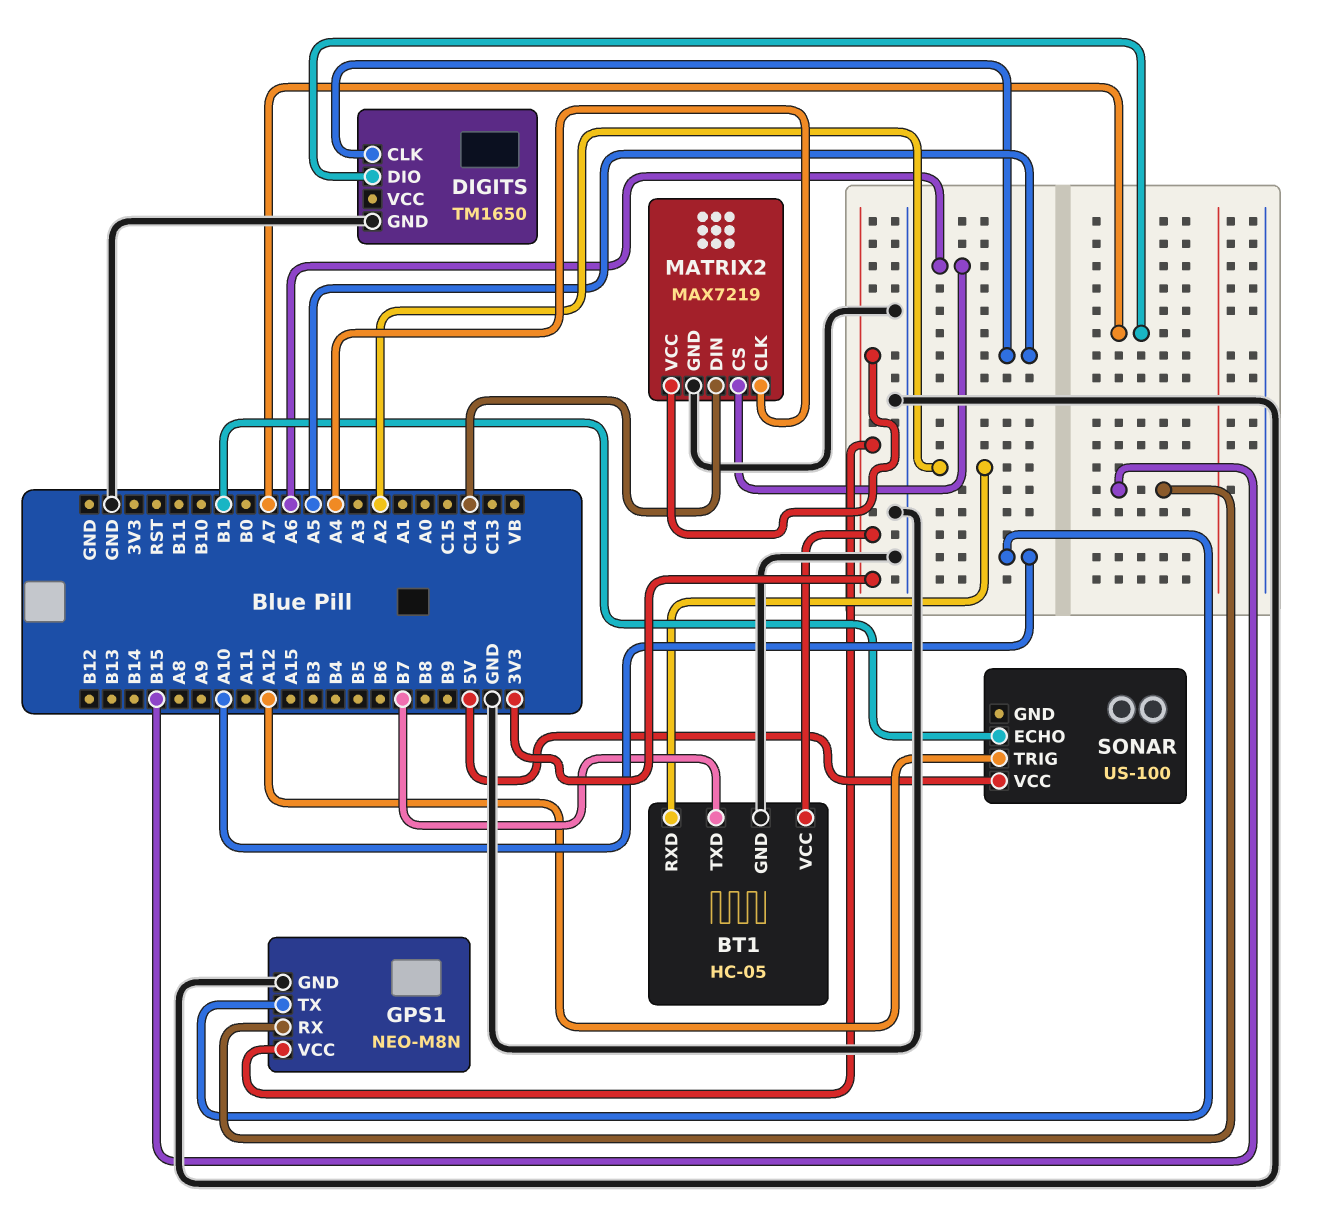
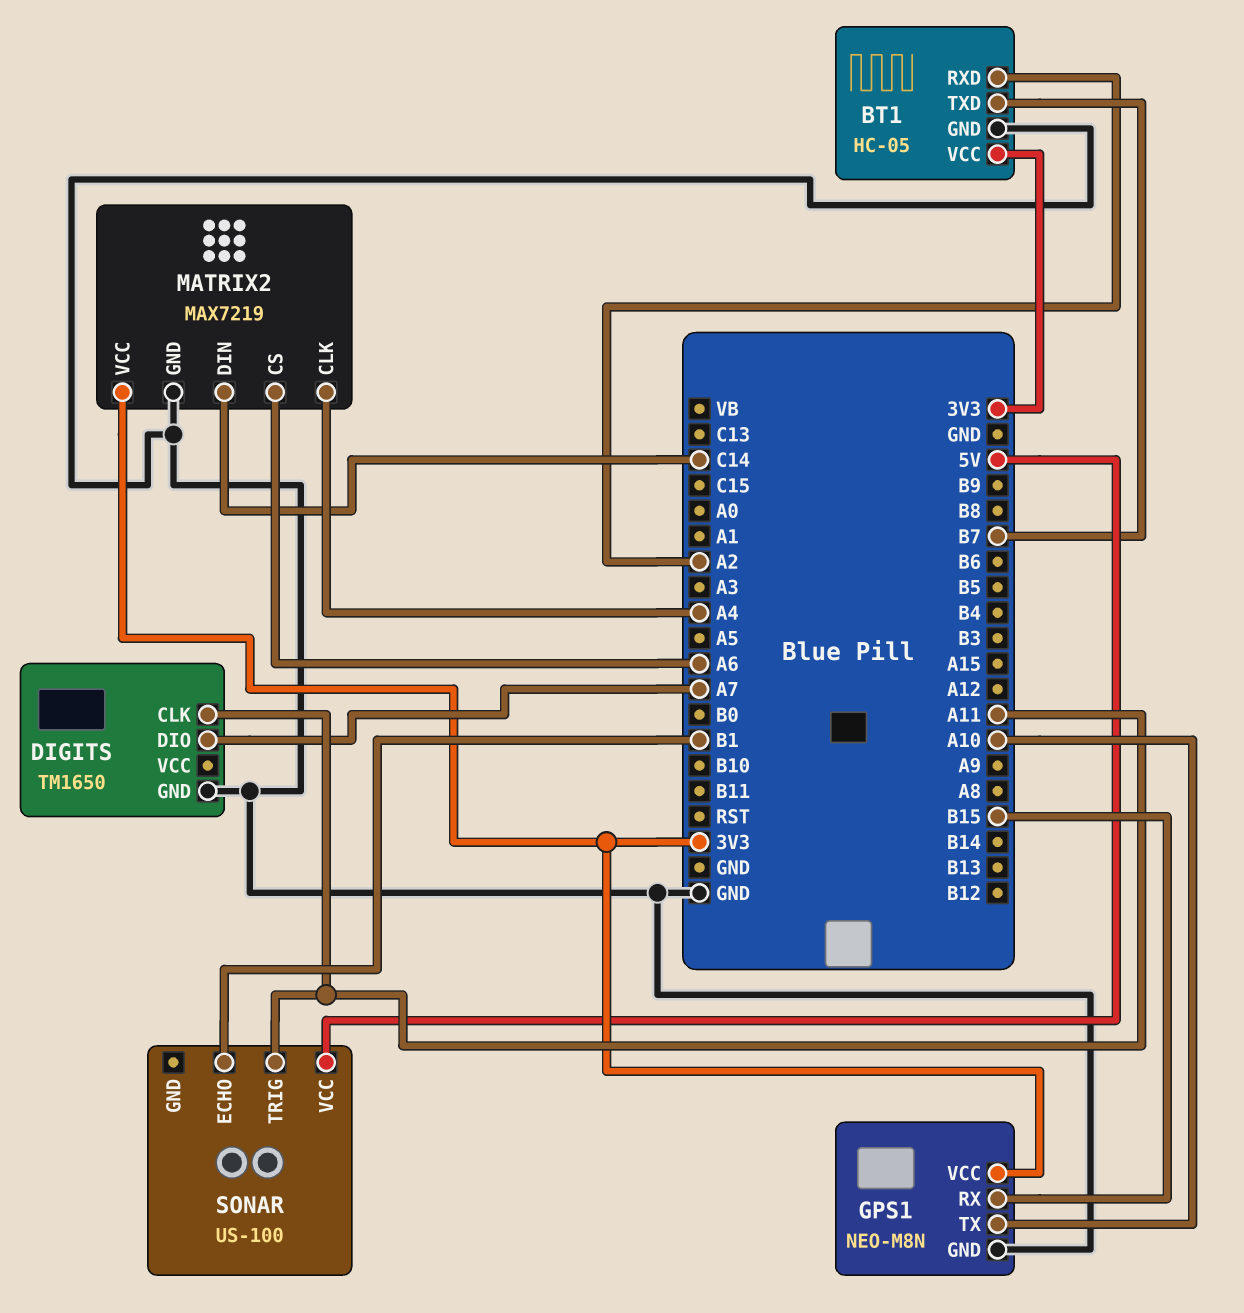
DIGITS pin CLK: A5 -> A11
SONAR pin TRIG: A12 -> A11

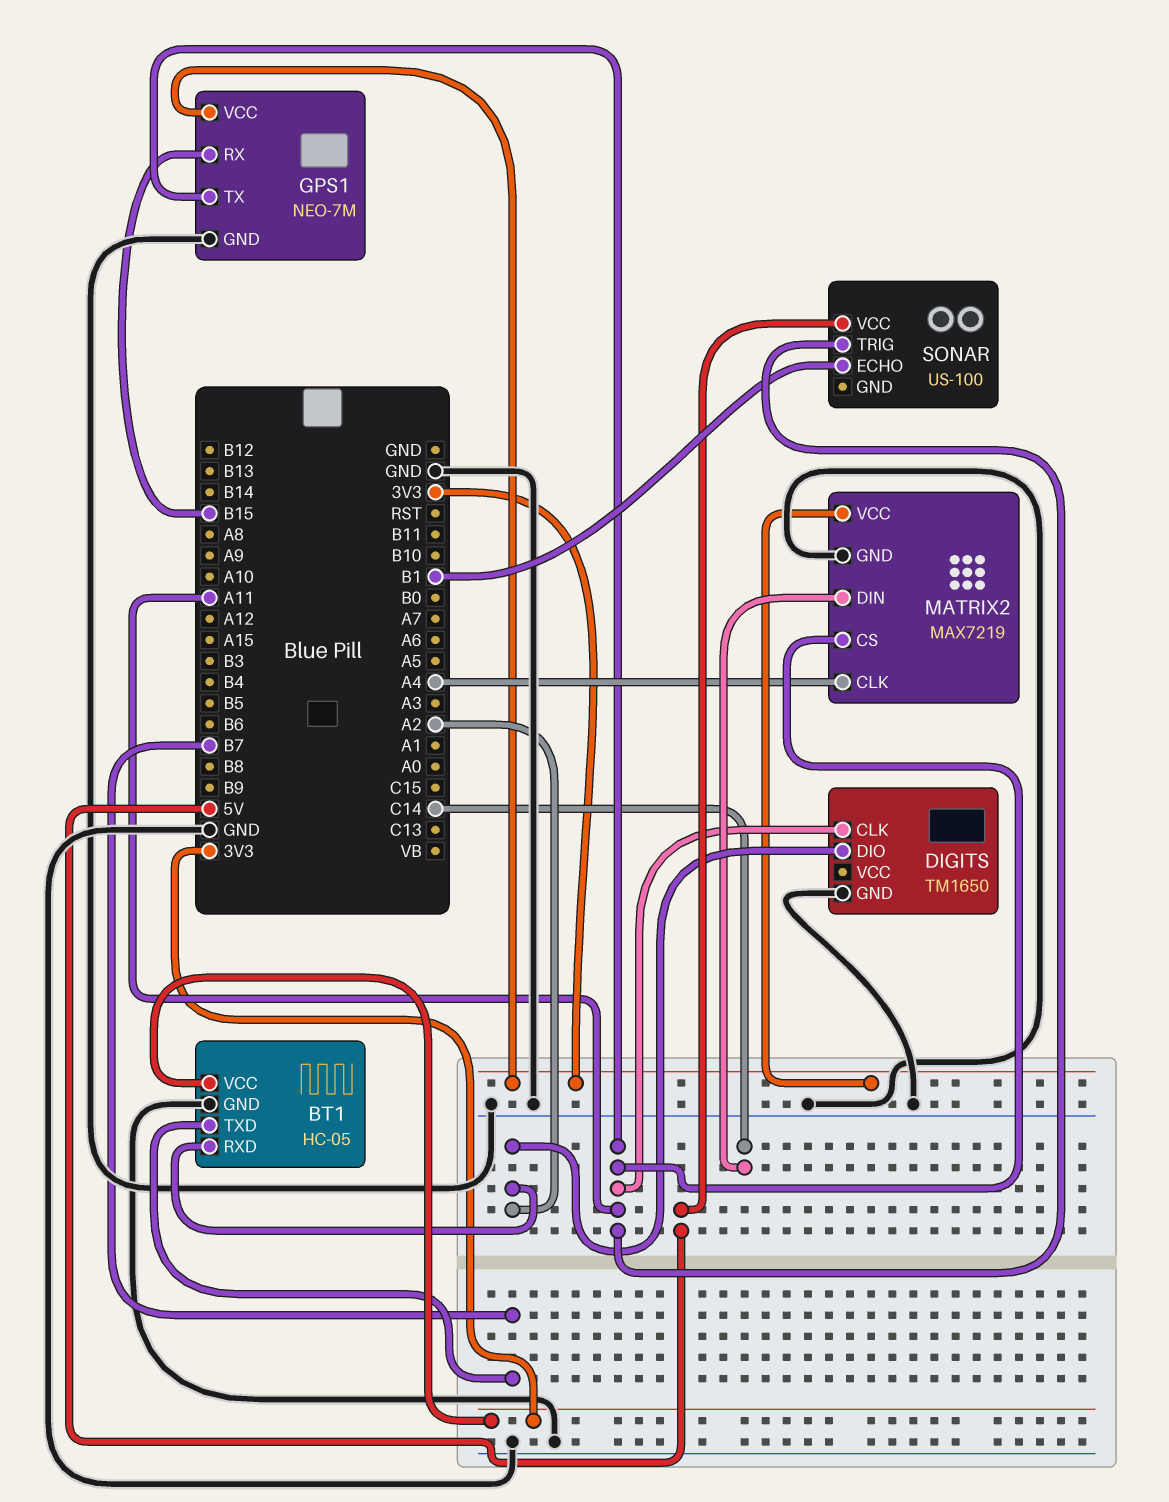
DIGITS pin DIO: A7 -> A2
GPS1: NEO-M8N -> NEO-7M
GPS1 pin TX: A10 -> A11
MATRIX2 pin CS: A6 -> A11

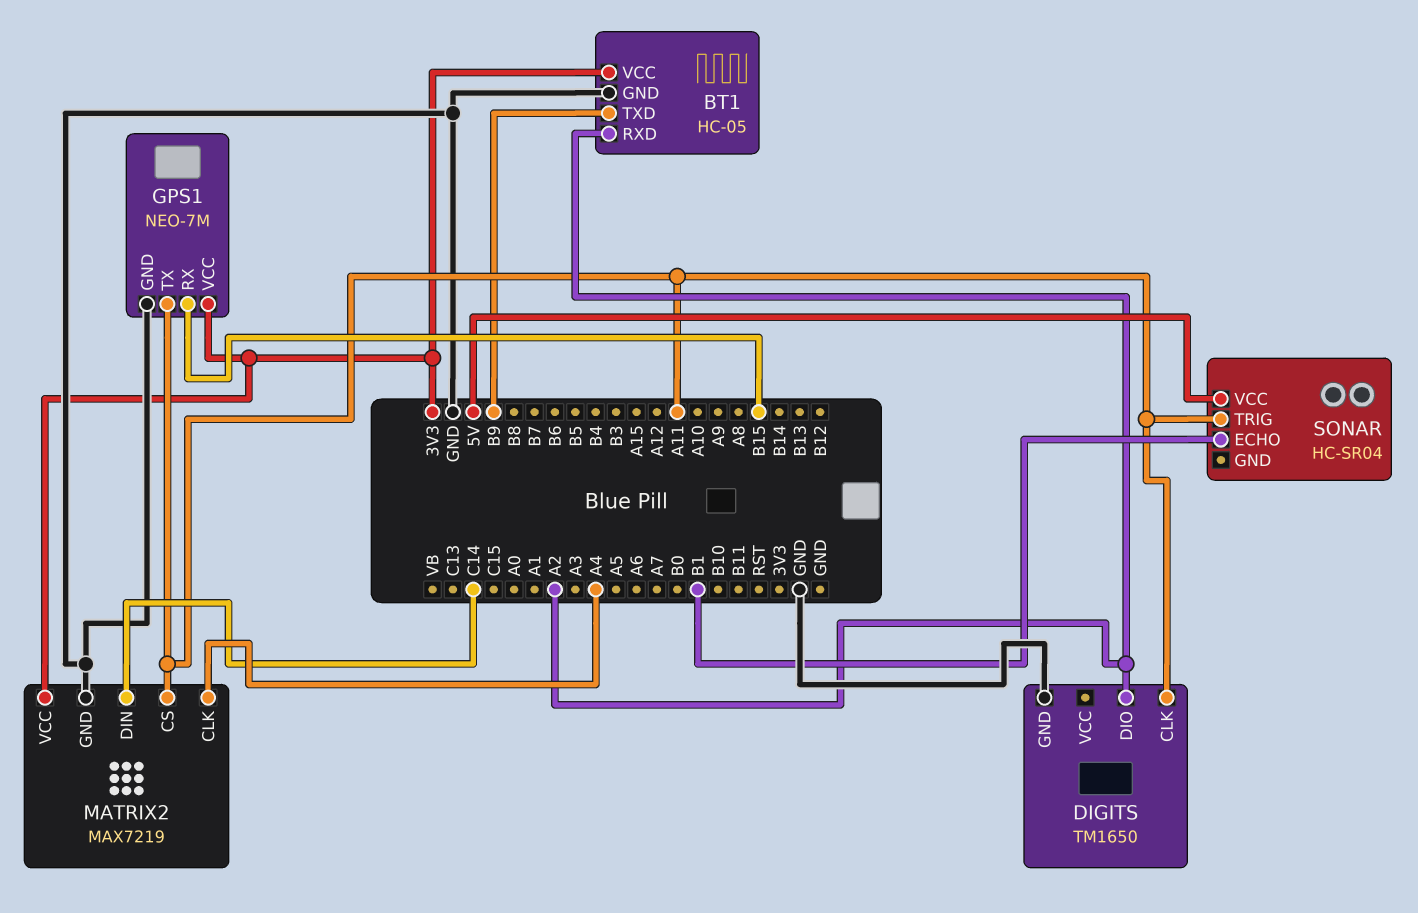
BT1 pin TXD: B7 -> B9
SONAR: US-100 -> HC-SR04

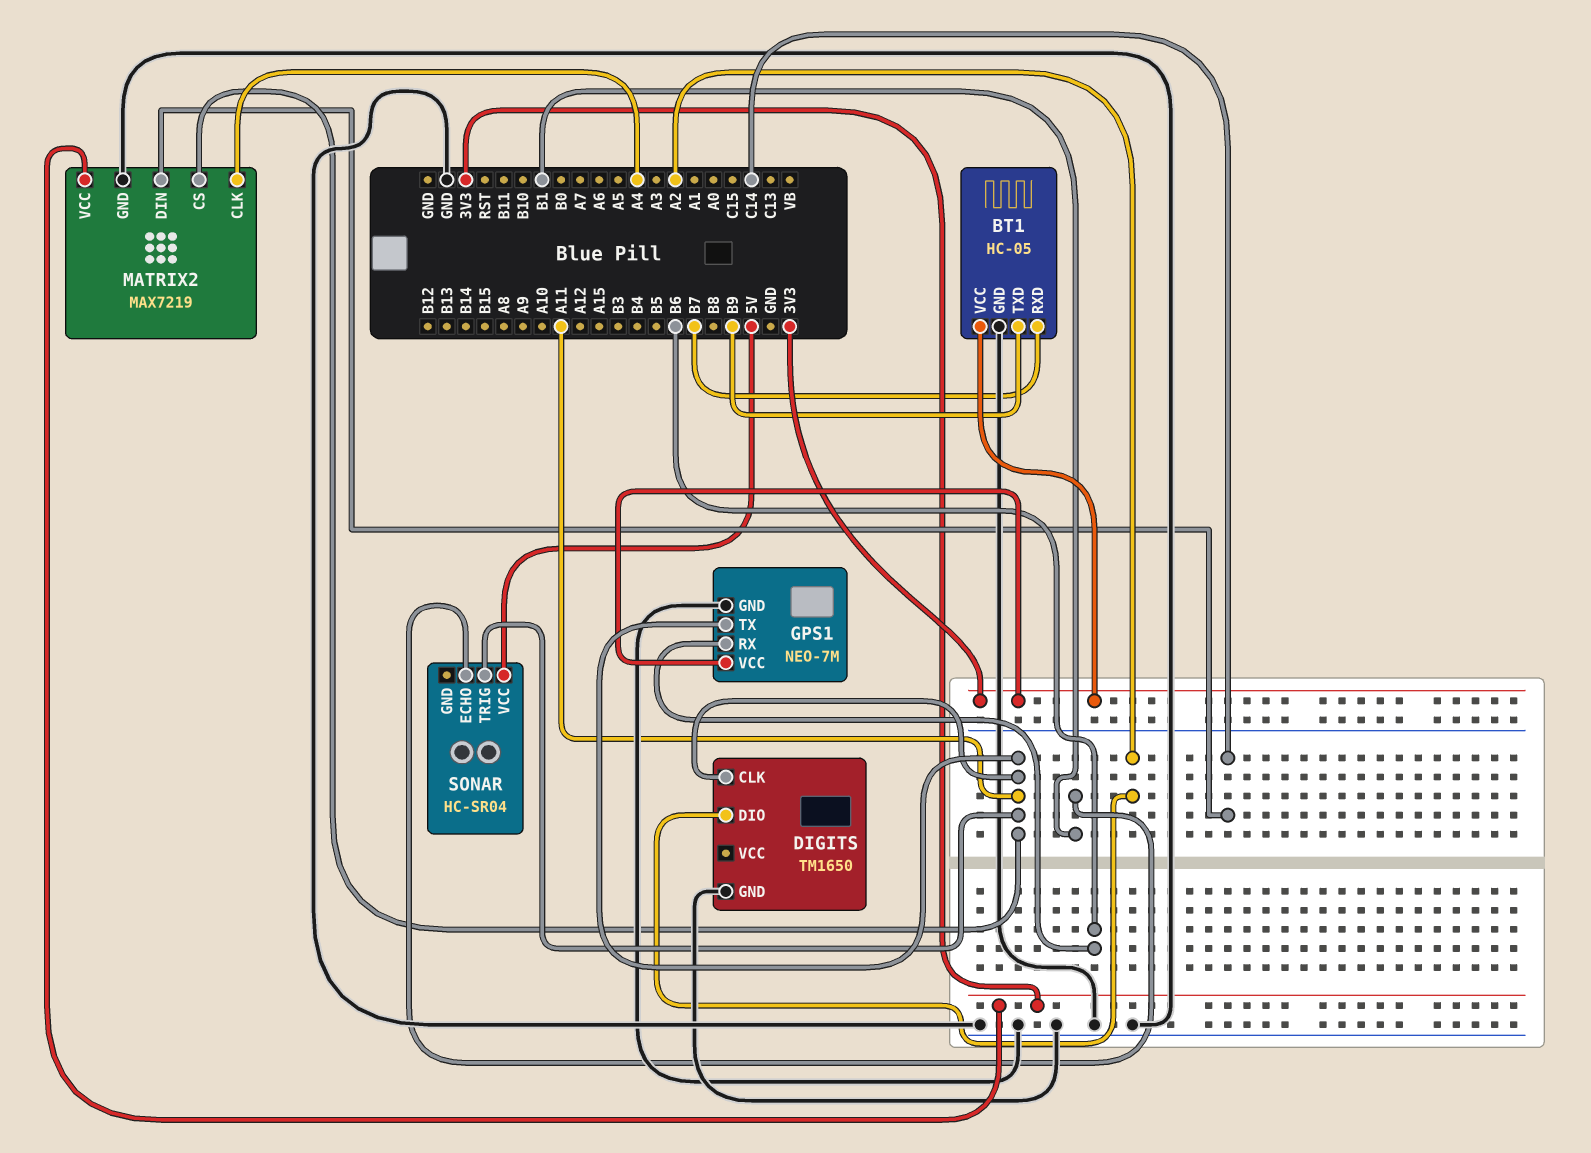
BT1 pin RXD: A2 -> B7
GPS1 pin RX: B15 -> B6

